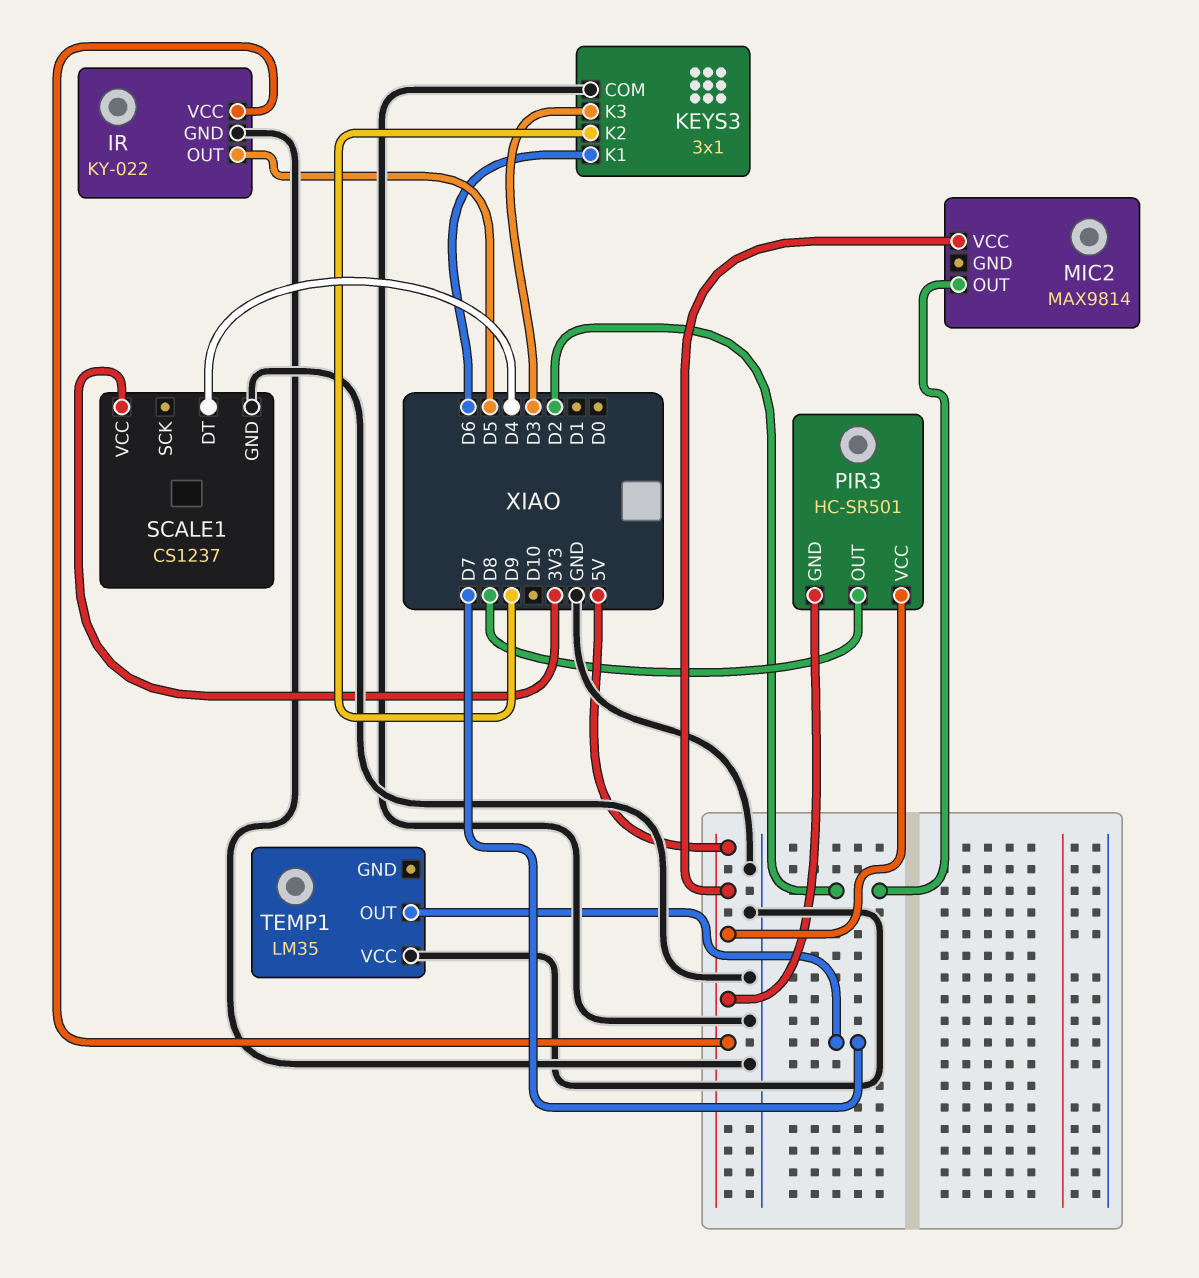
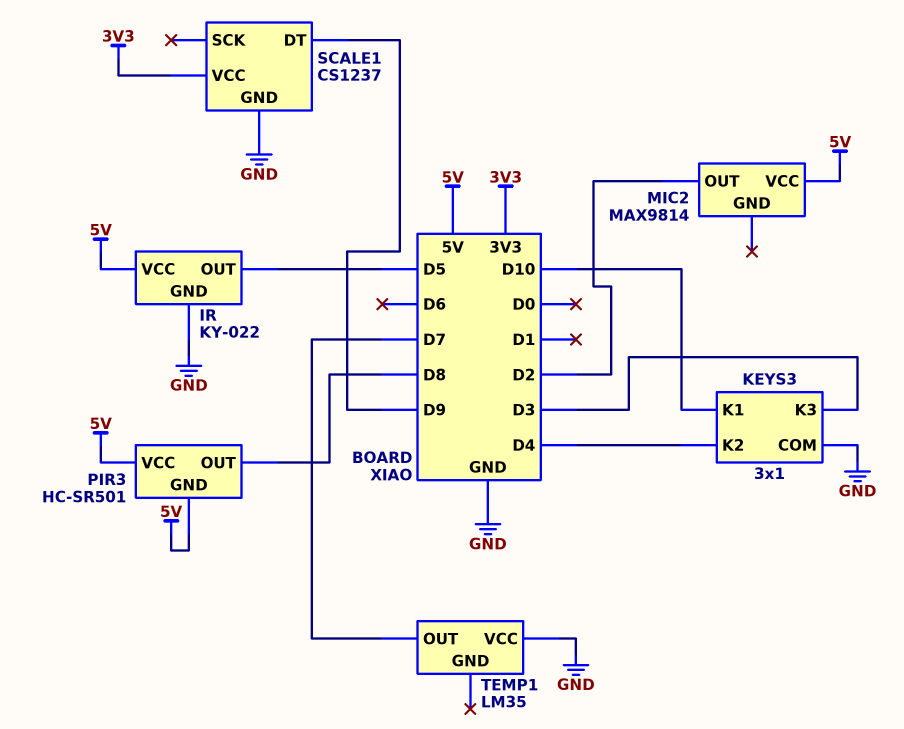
KEYS3 pin K1: D6 -> D10
KEYS3 pin K2: D9 -> D4
SCALE1 pin DT: D4 -> D9

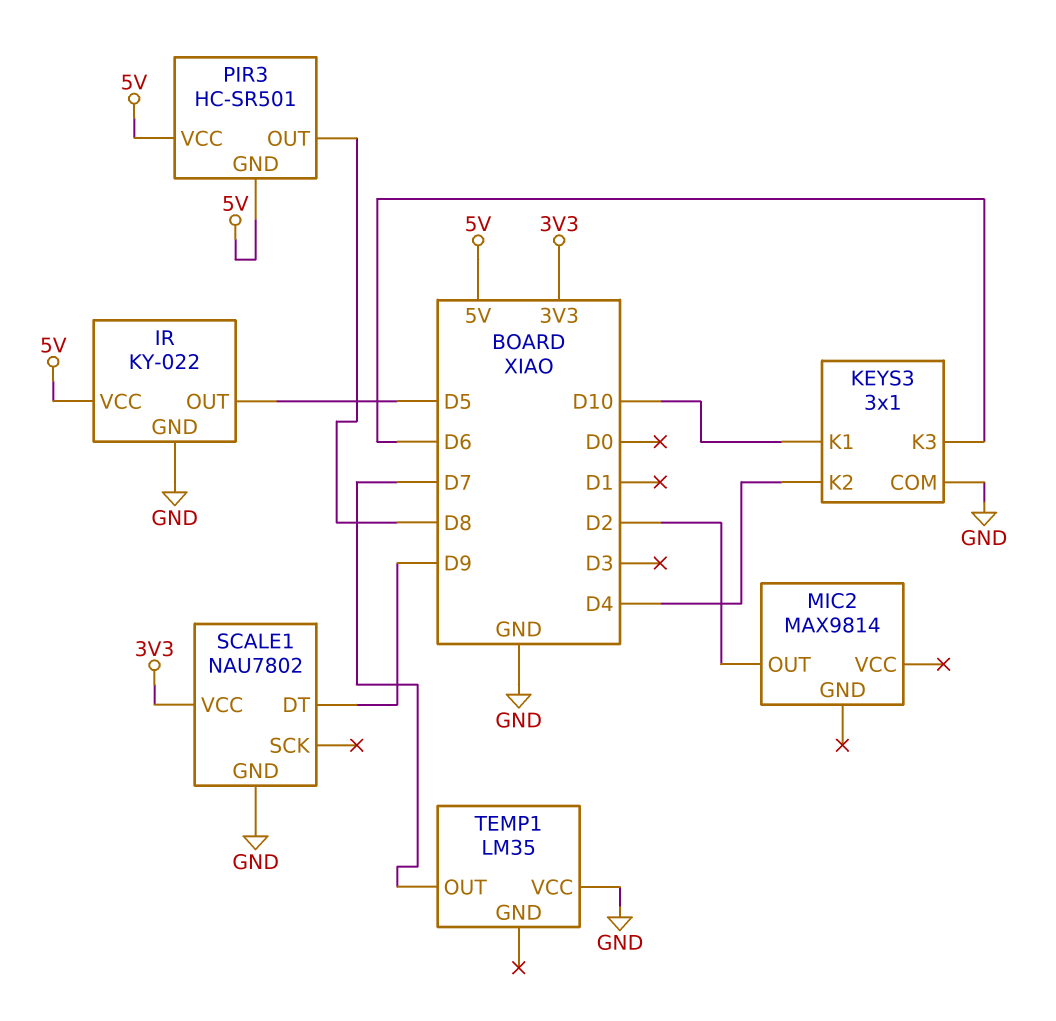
KEYS3 pin K3: D3 -> D6
MIC2 pin VCC: 5V -> none
SCALE1: CS1237 -> NAU7802

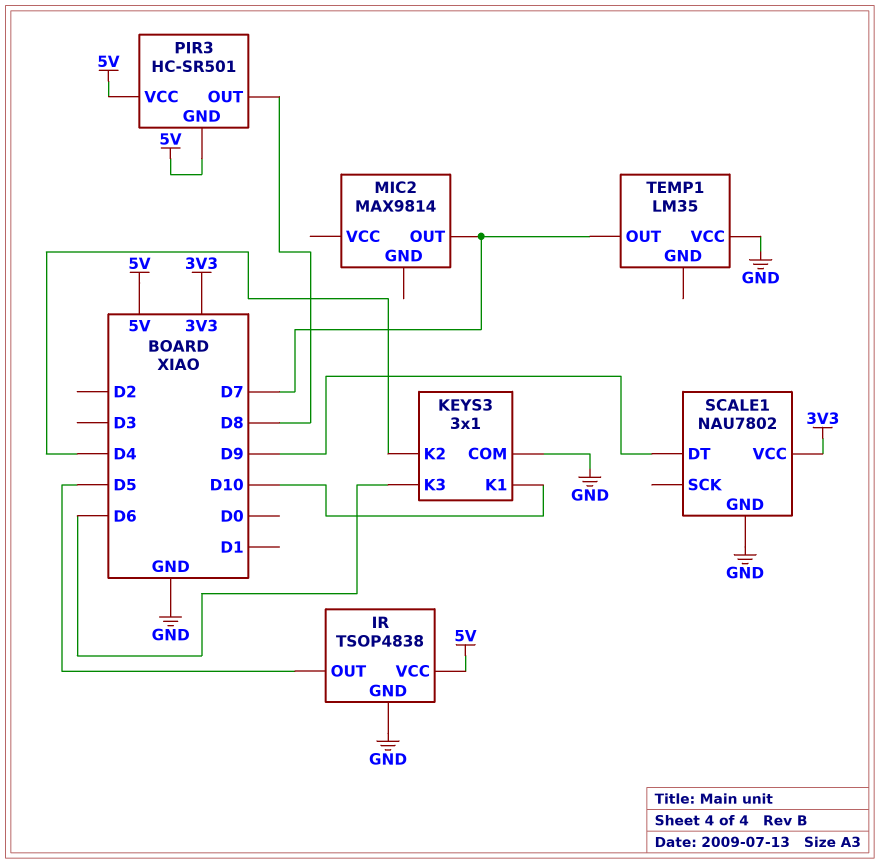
IR: KY-022 -> TSOP4838
MIC2 pin OUT: D2 -> D7

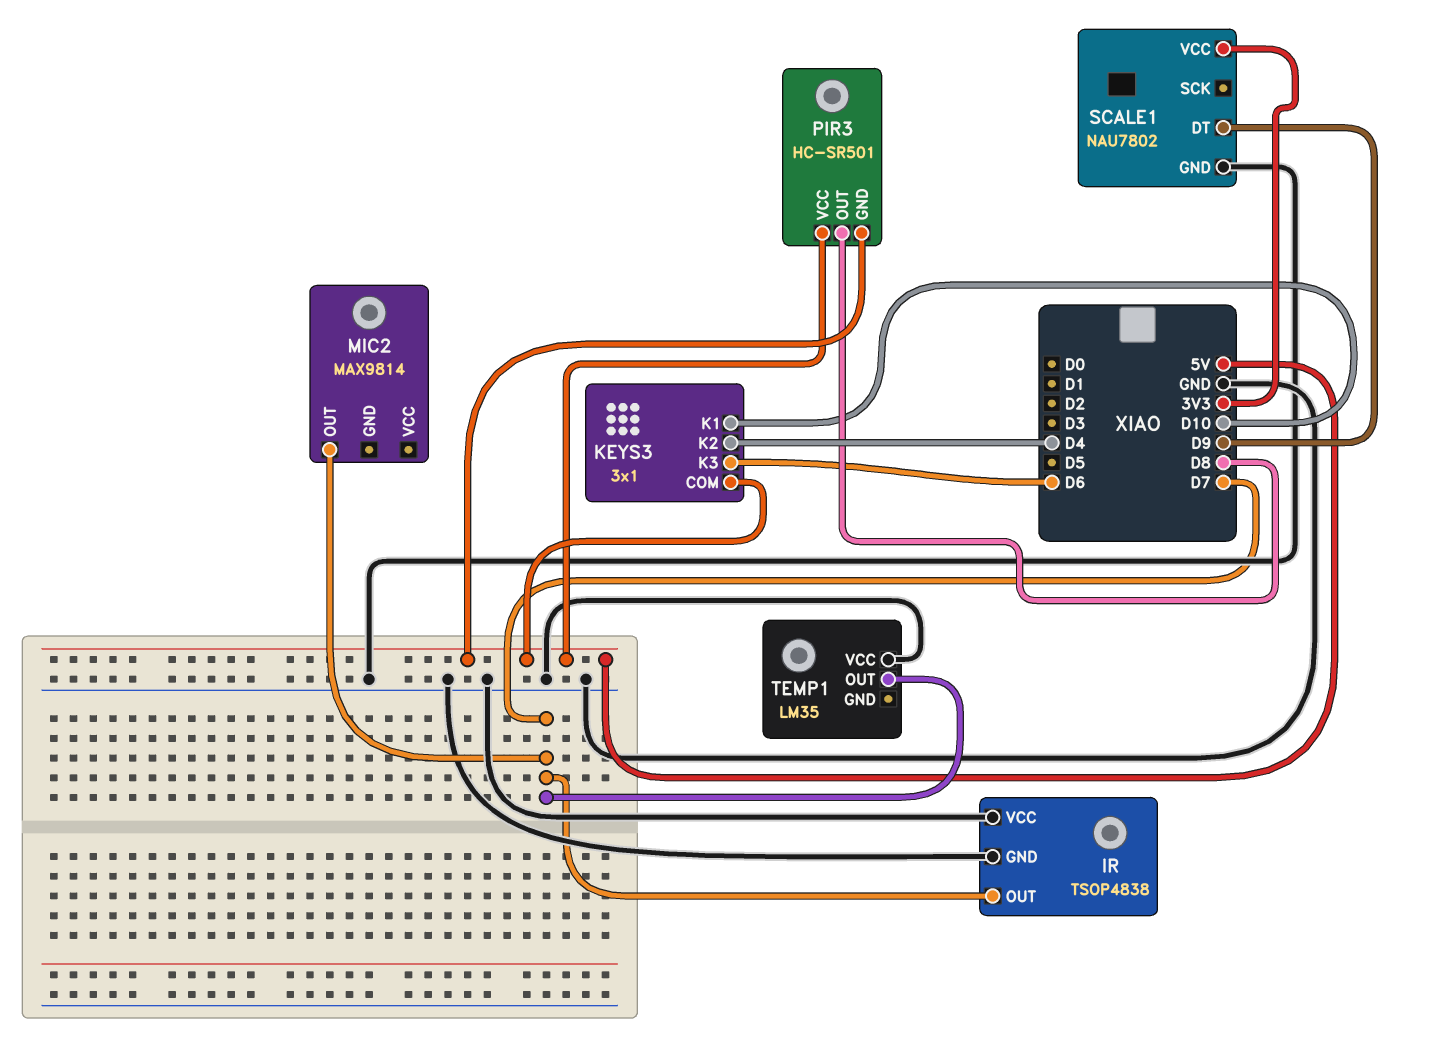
IR pin OUT: D5 -> D7
IR pin VCC: 5V -> GND
KEYS3 pin COM: GND -> 5V

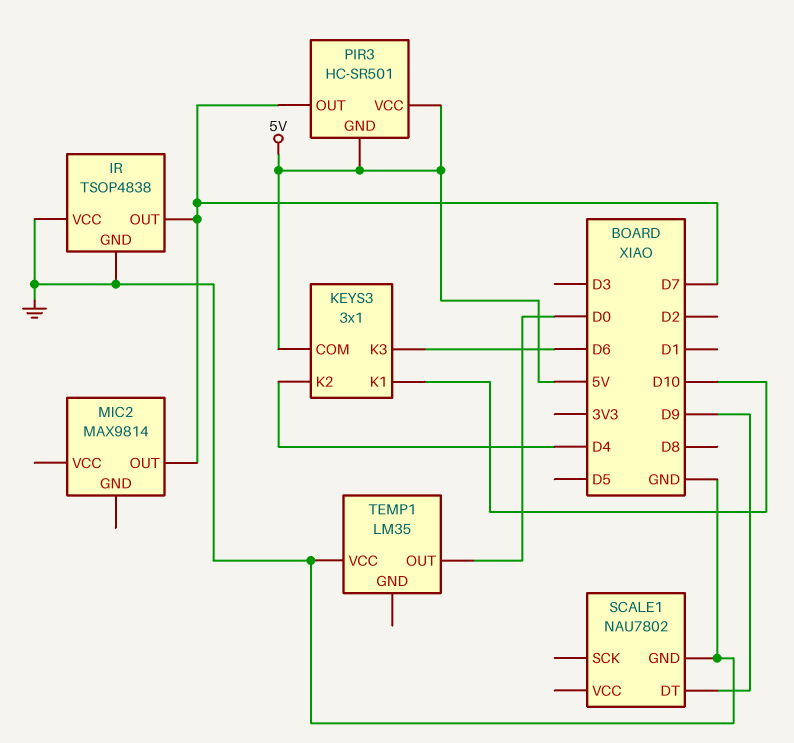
PIR3 pin OUT: D8 -> D7
SCALE1 pin VCC: 3V3 -> none
TEMP1 pin OUT: D7 -> D0

